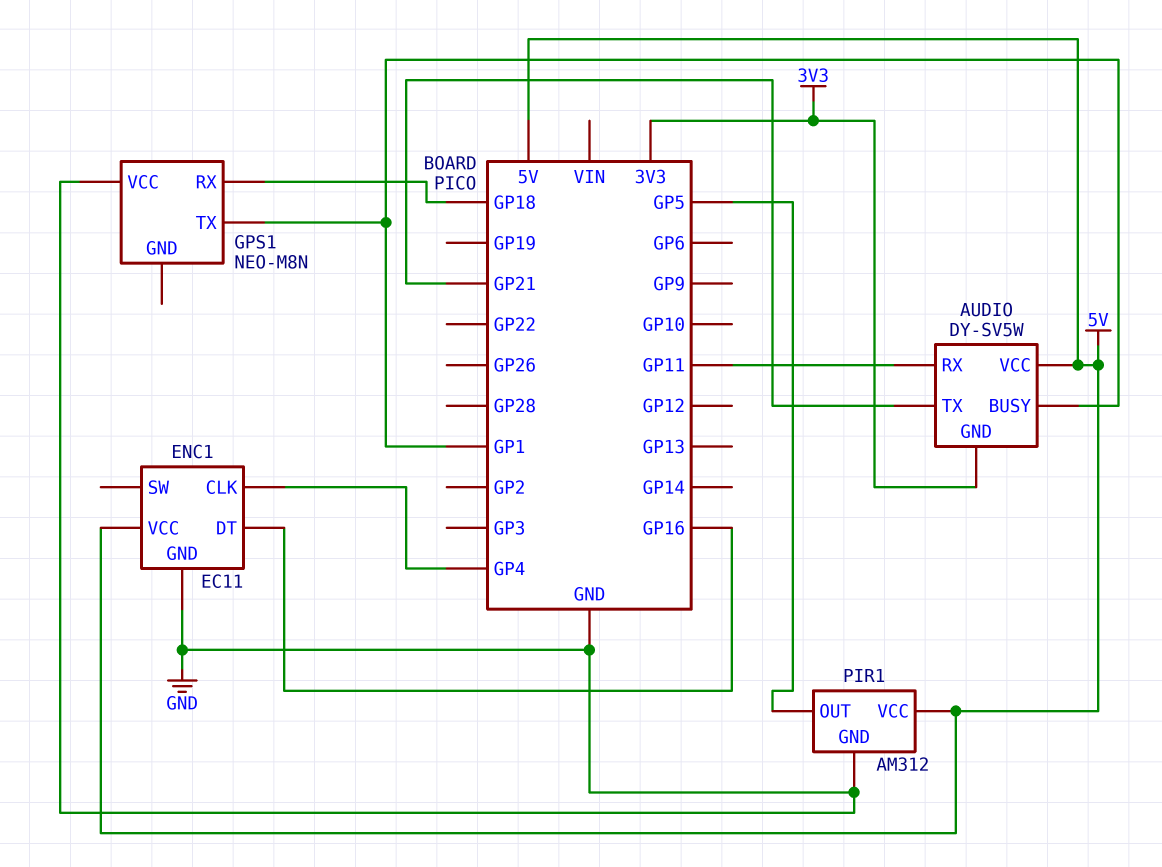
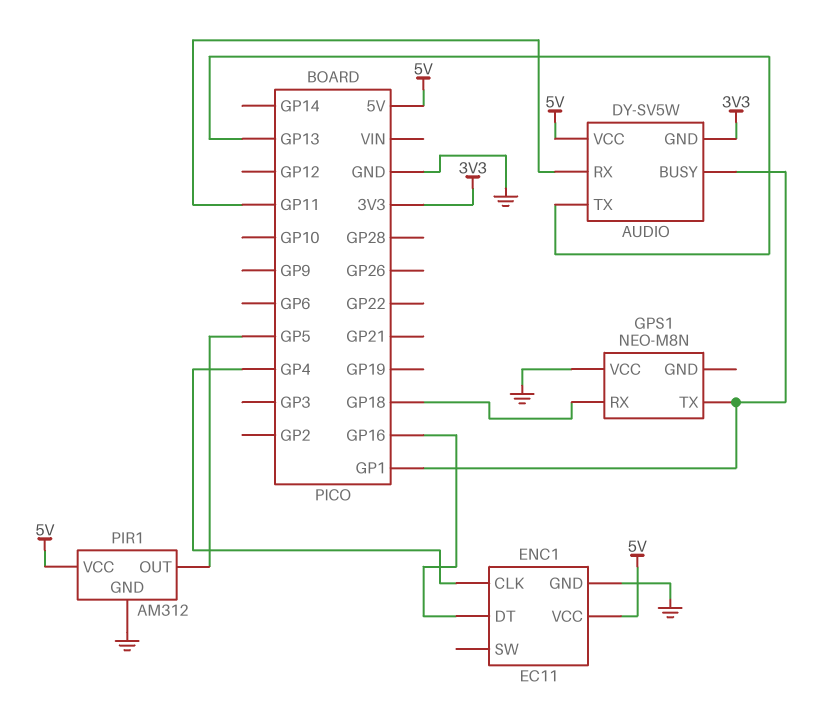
AUDIO pin TX: GP21 -> GP13

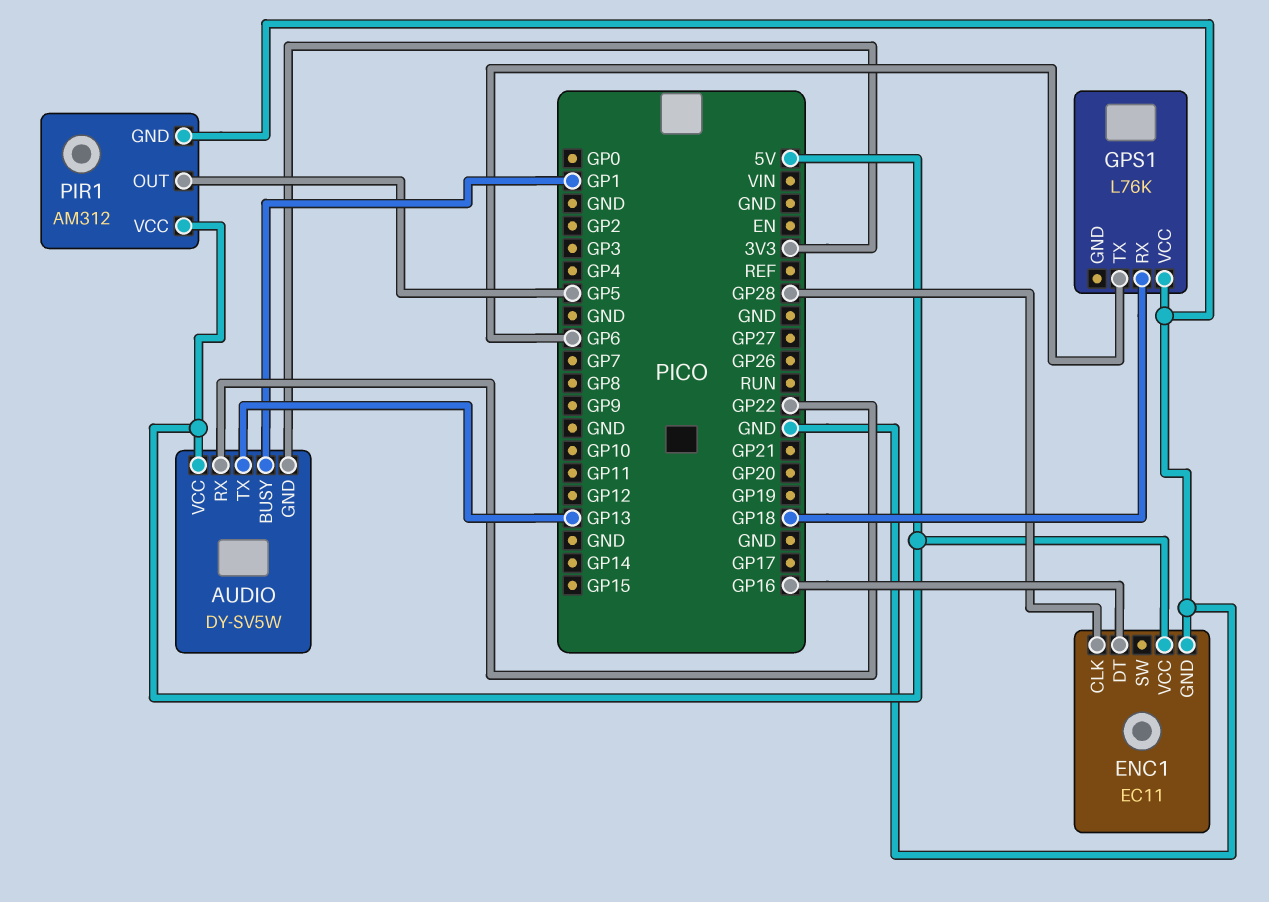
AUDIO pin RX: GP11 -> GP22
ENC1 pin CLK: GP4 -> GP28
GPS1: NEO-M8N -> L76K
GPS1 pin TX: GP1 -> GP6

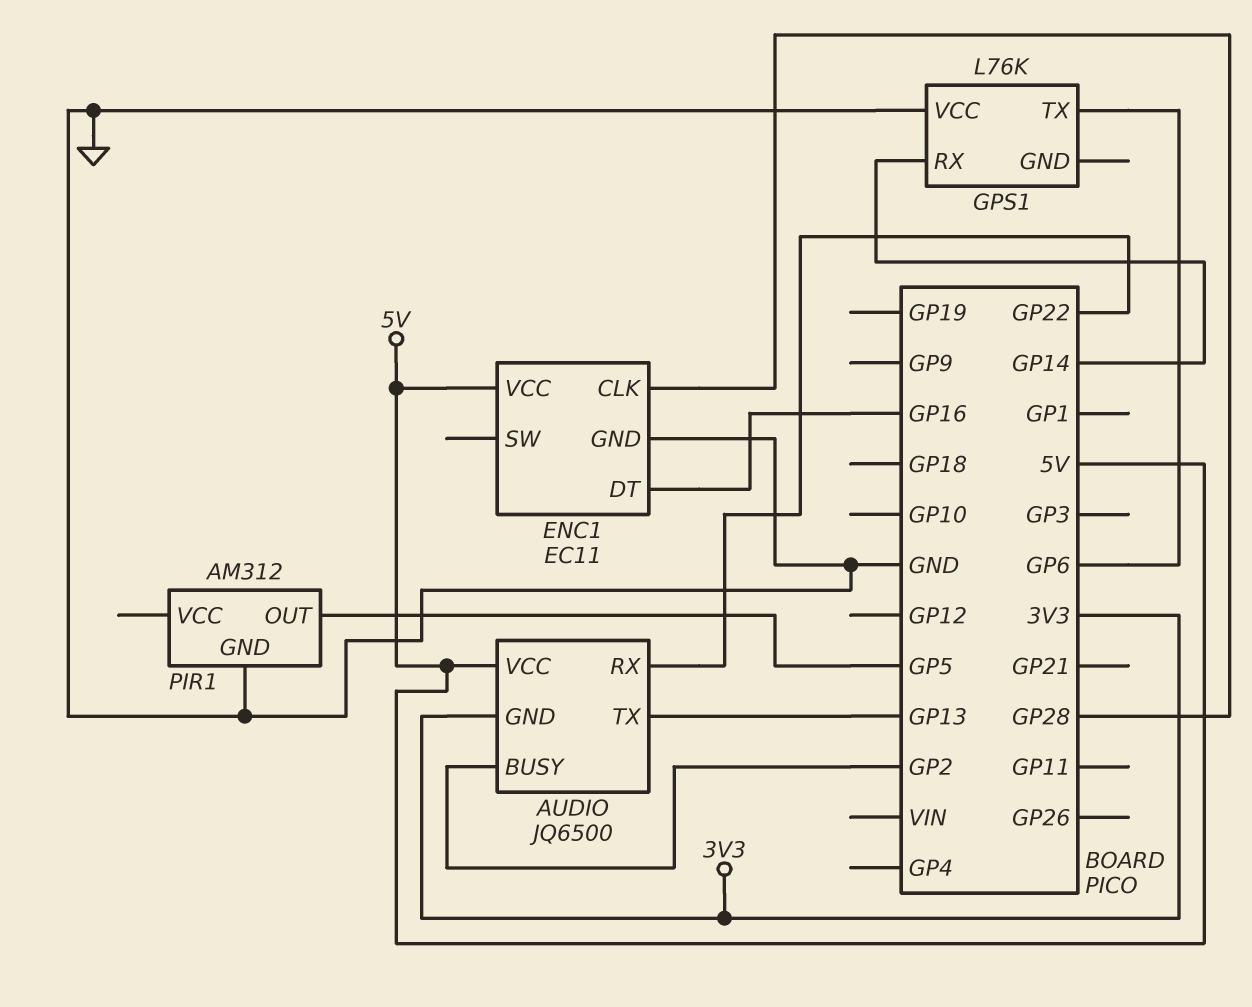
AUDIO: DY-SV5W -> JQ6500
AUDIO pin BUSY: GP1 -> GP2
GPS1 pin RX: GP18 -> GP14
PIR1 pin VCC: 5V -> none

